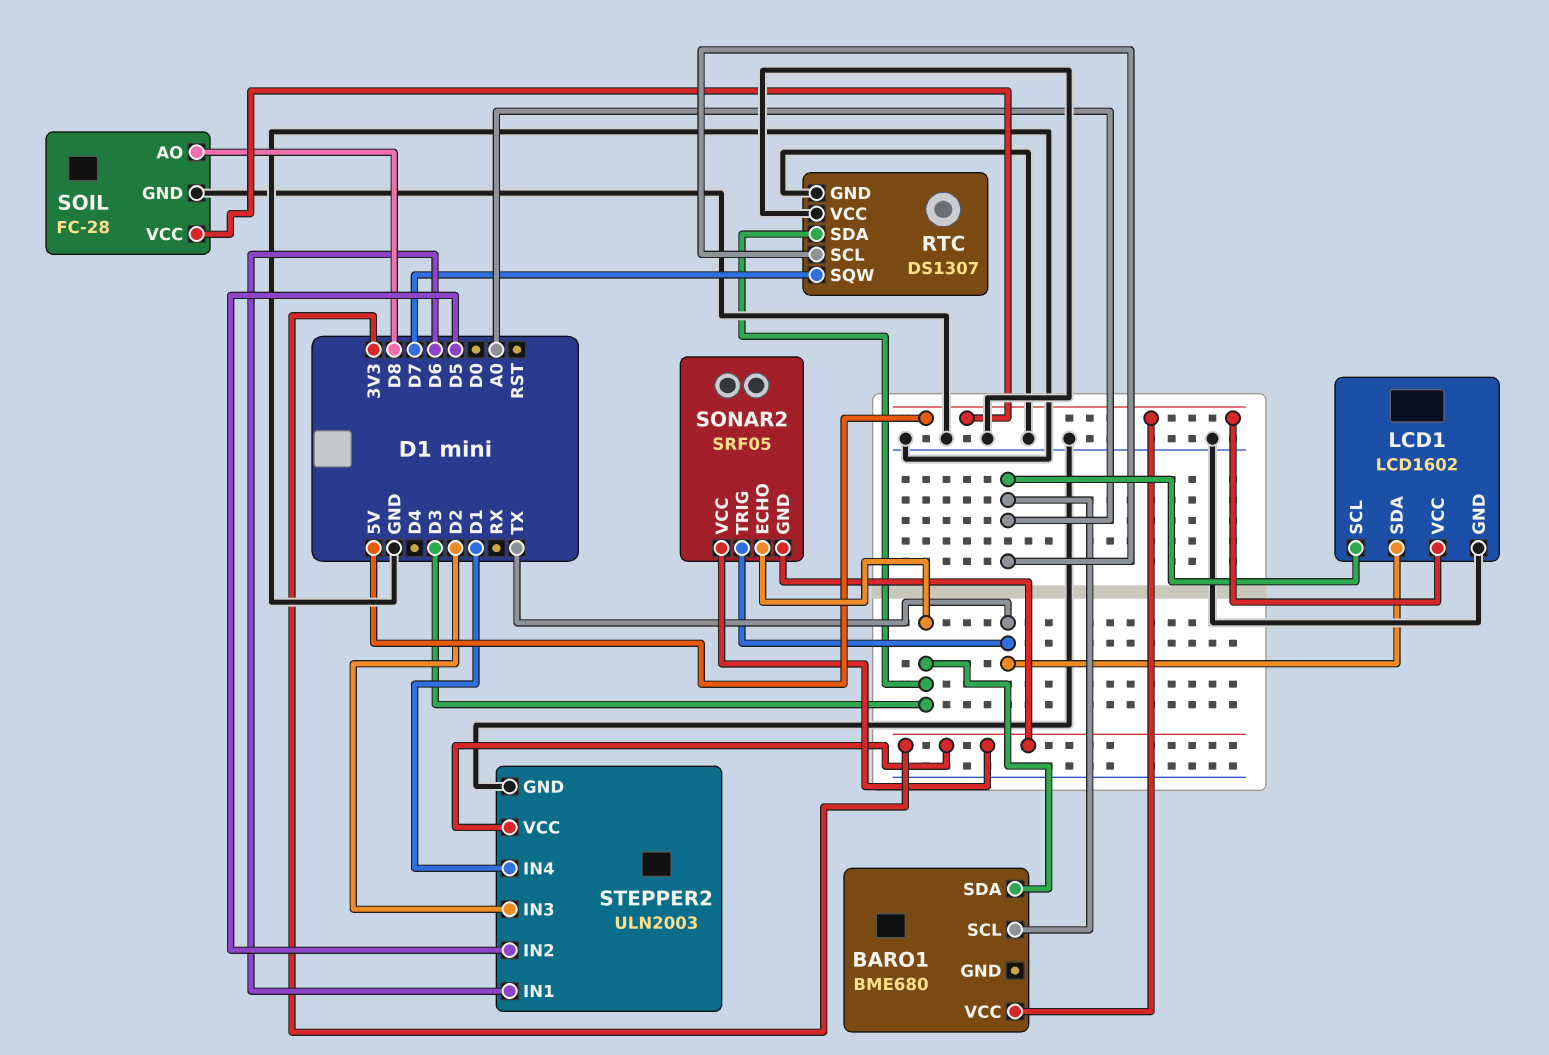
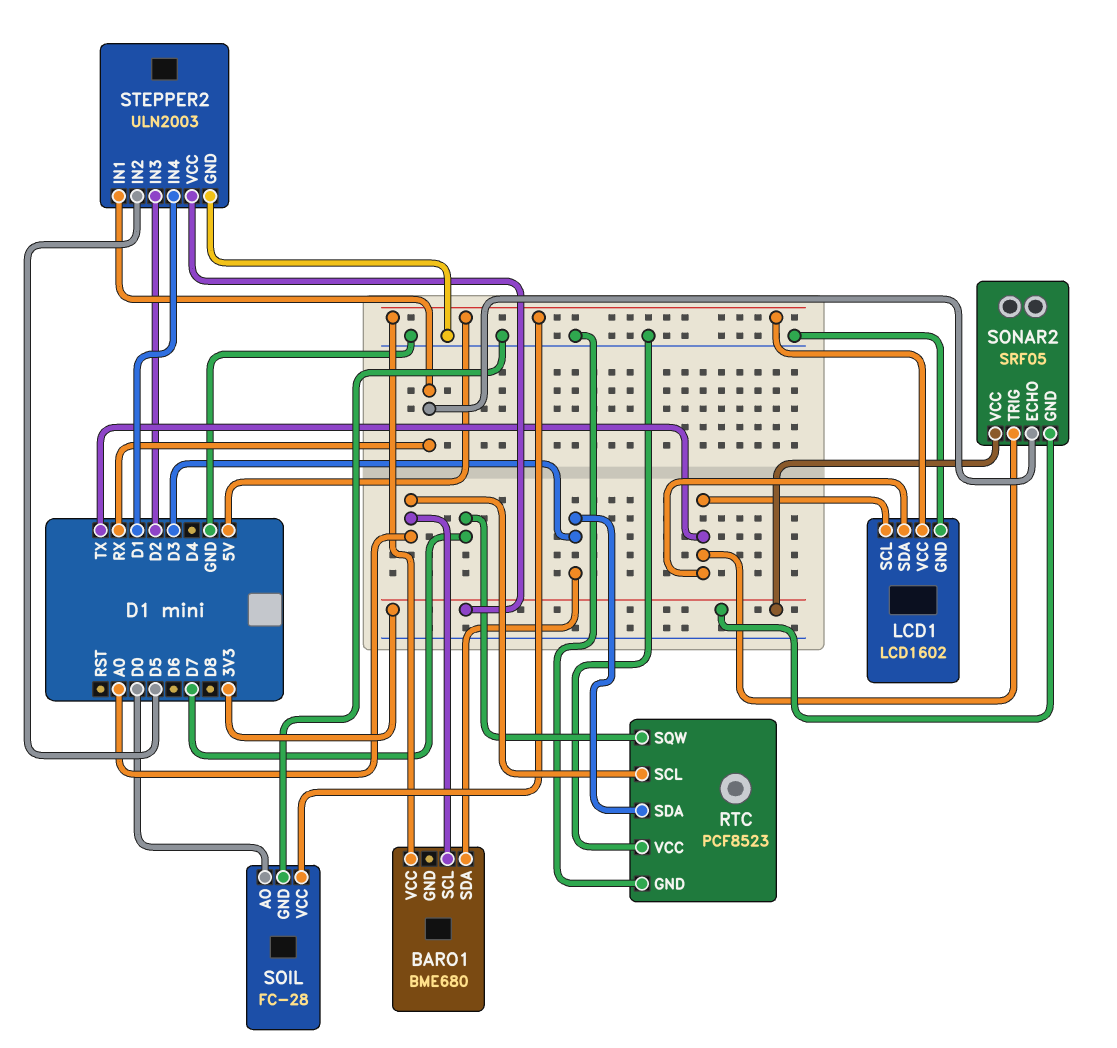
LCD1 pin SCL: A0 -> TX
RTC: DS1307 -> PCF8523
SOIL pin AO: D8 -> D0
SONAR2 pin ECHO: D3 -> RX
STEPPER2 pin IN1: D6 -> RX

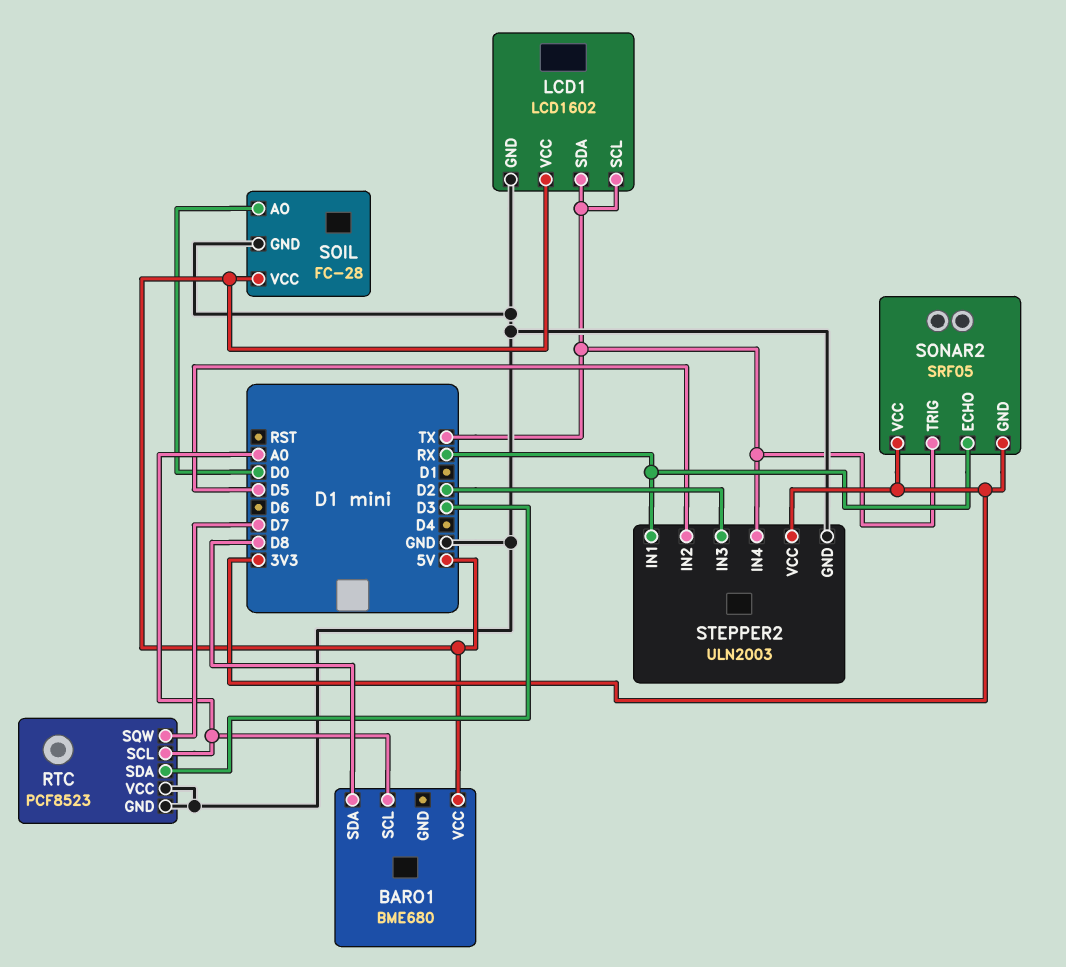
BARO1 pin SDA: D3 -> D8
STEPPER2 pin IN4: D1 -> TX

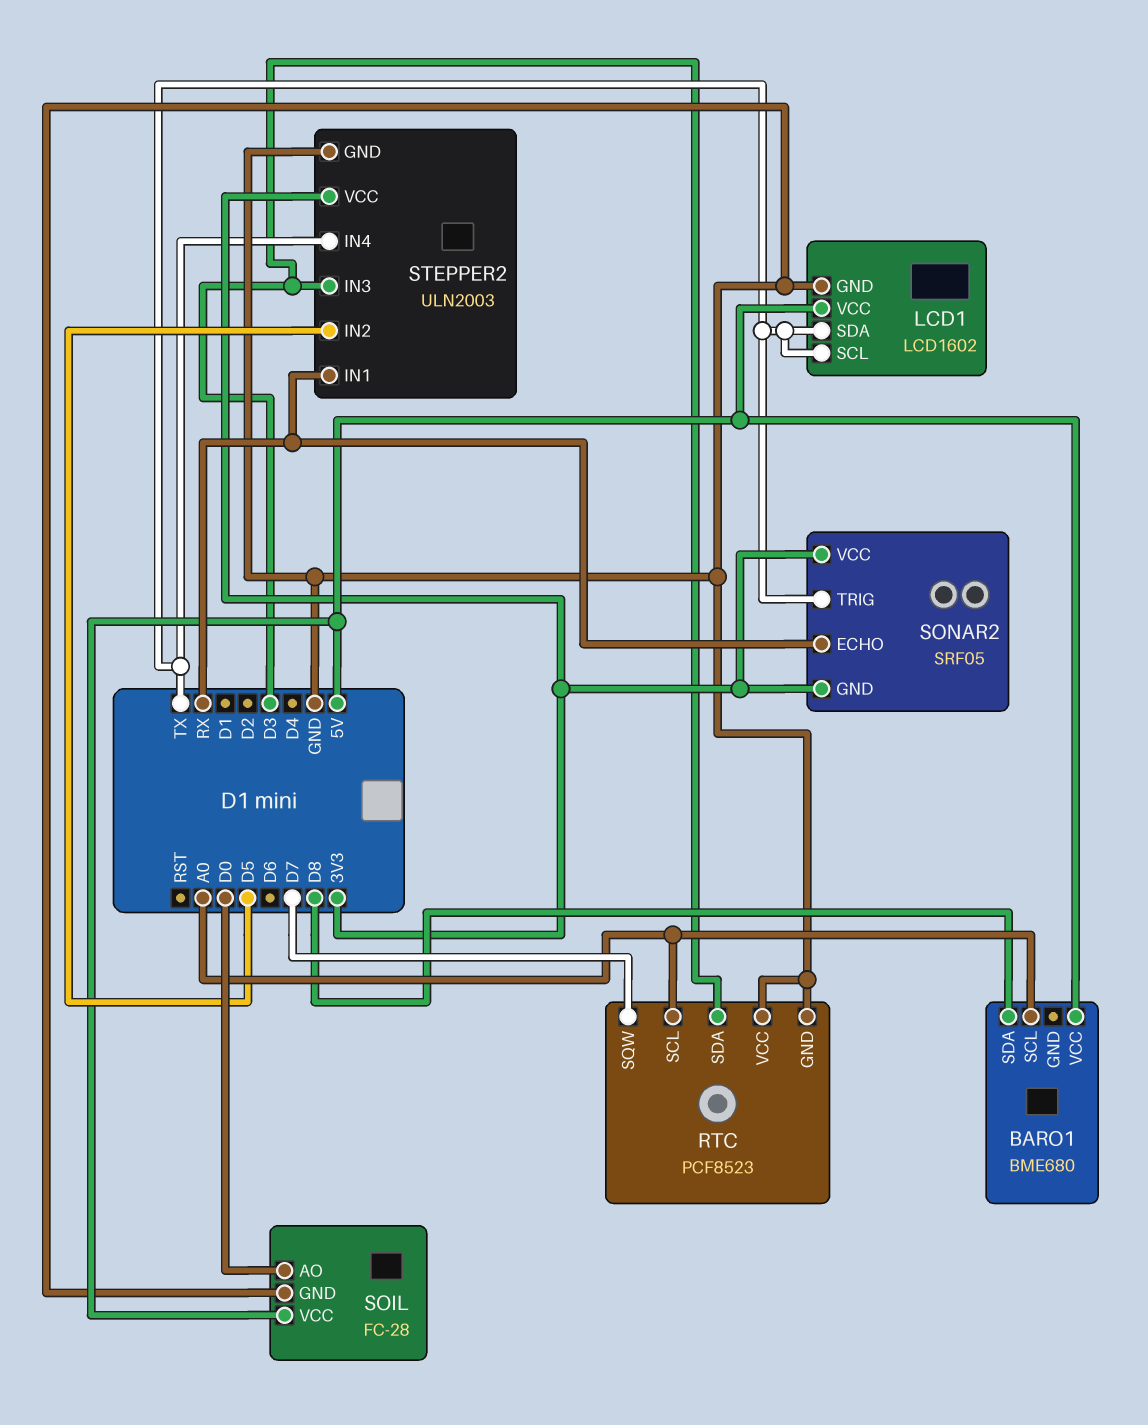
STEPPER2 pin IN3: D2 -> D3

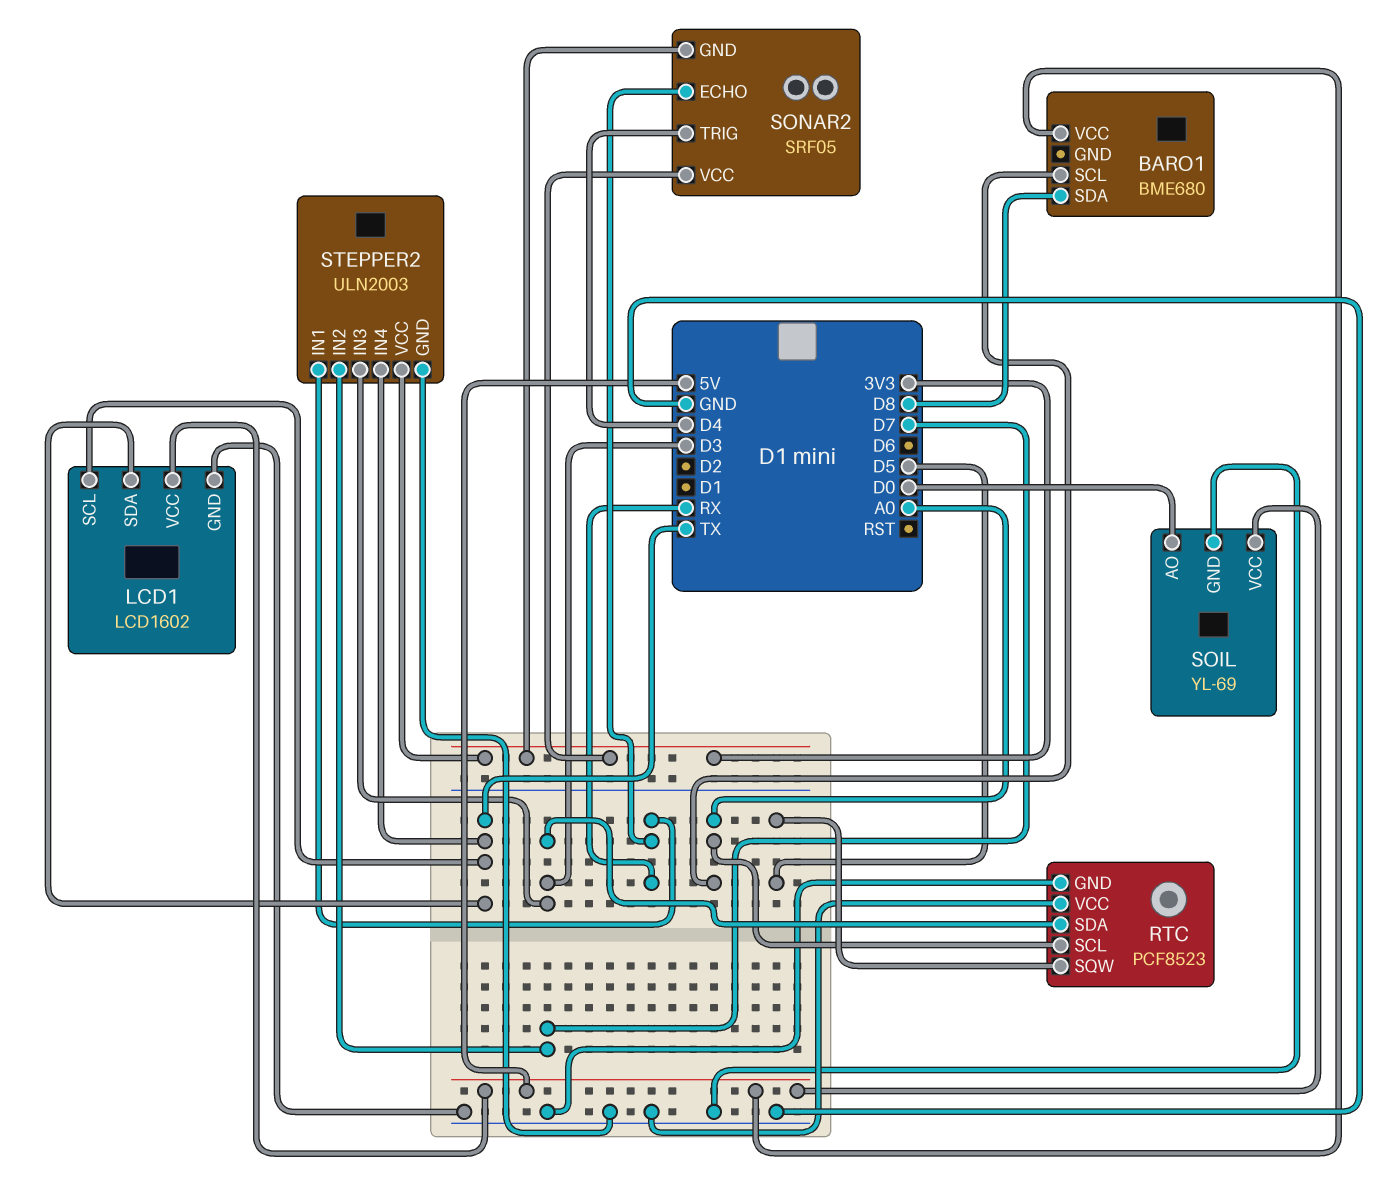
RTC pin SQW: D7 -> D5
SOIL: FC-28 -> YL-69
SONAR2 pin TRIG: TX -> D4
STEPPER2 pin IN2: D5 -> D7

